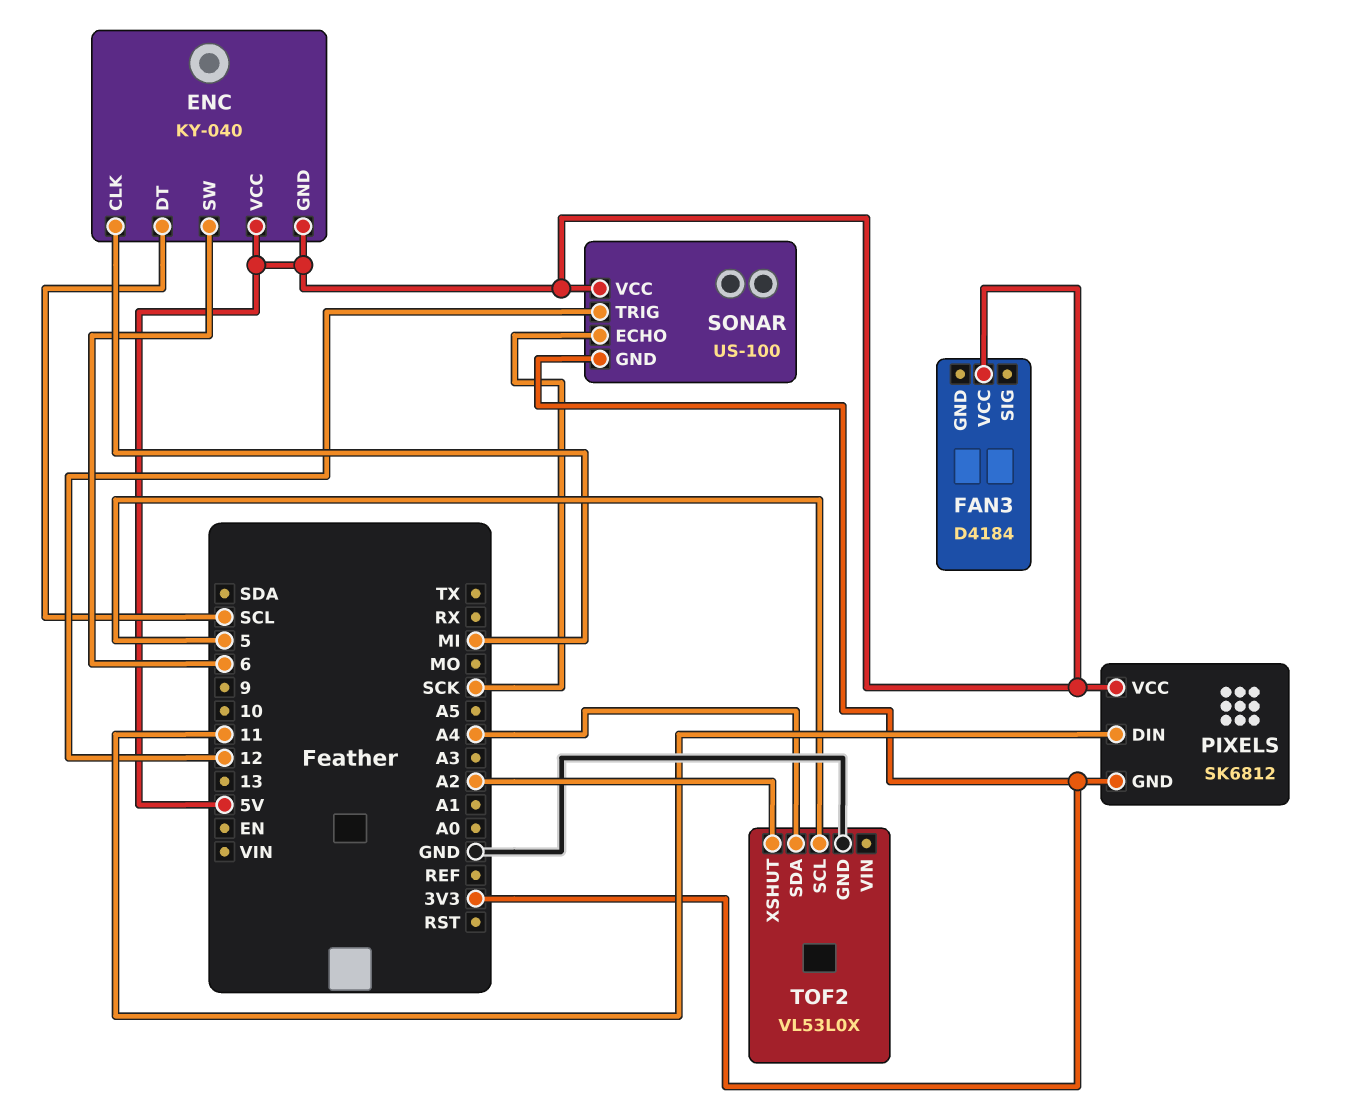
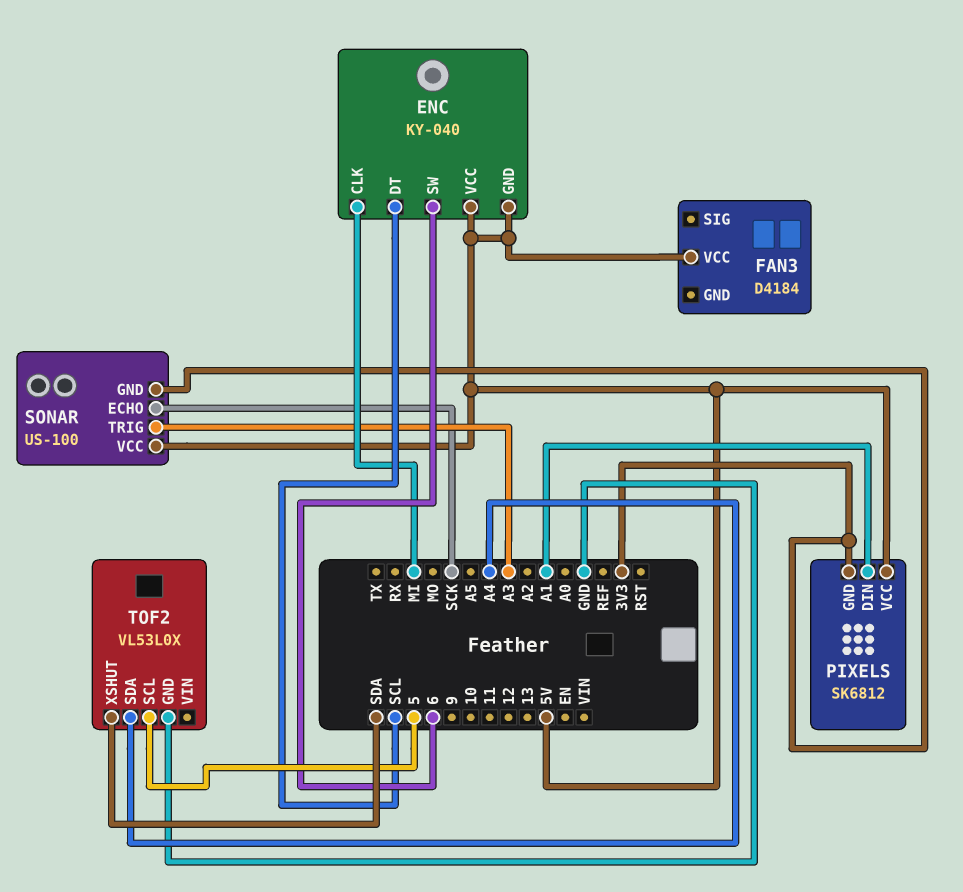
PIXELS pin DIN: 11 -> A1
SONAR pin TRIG: 12 -> A3
TOF2 pin XSHUT: A2 -> SDA

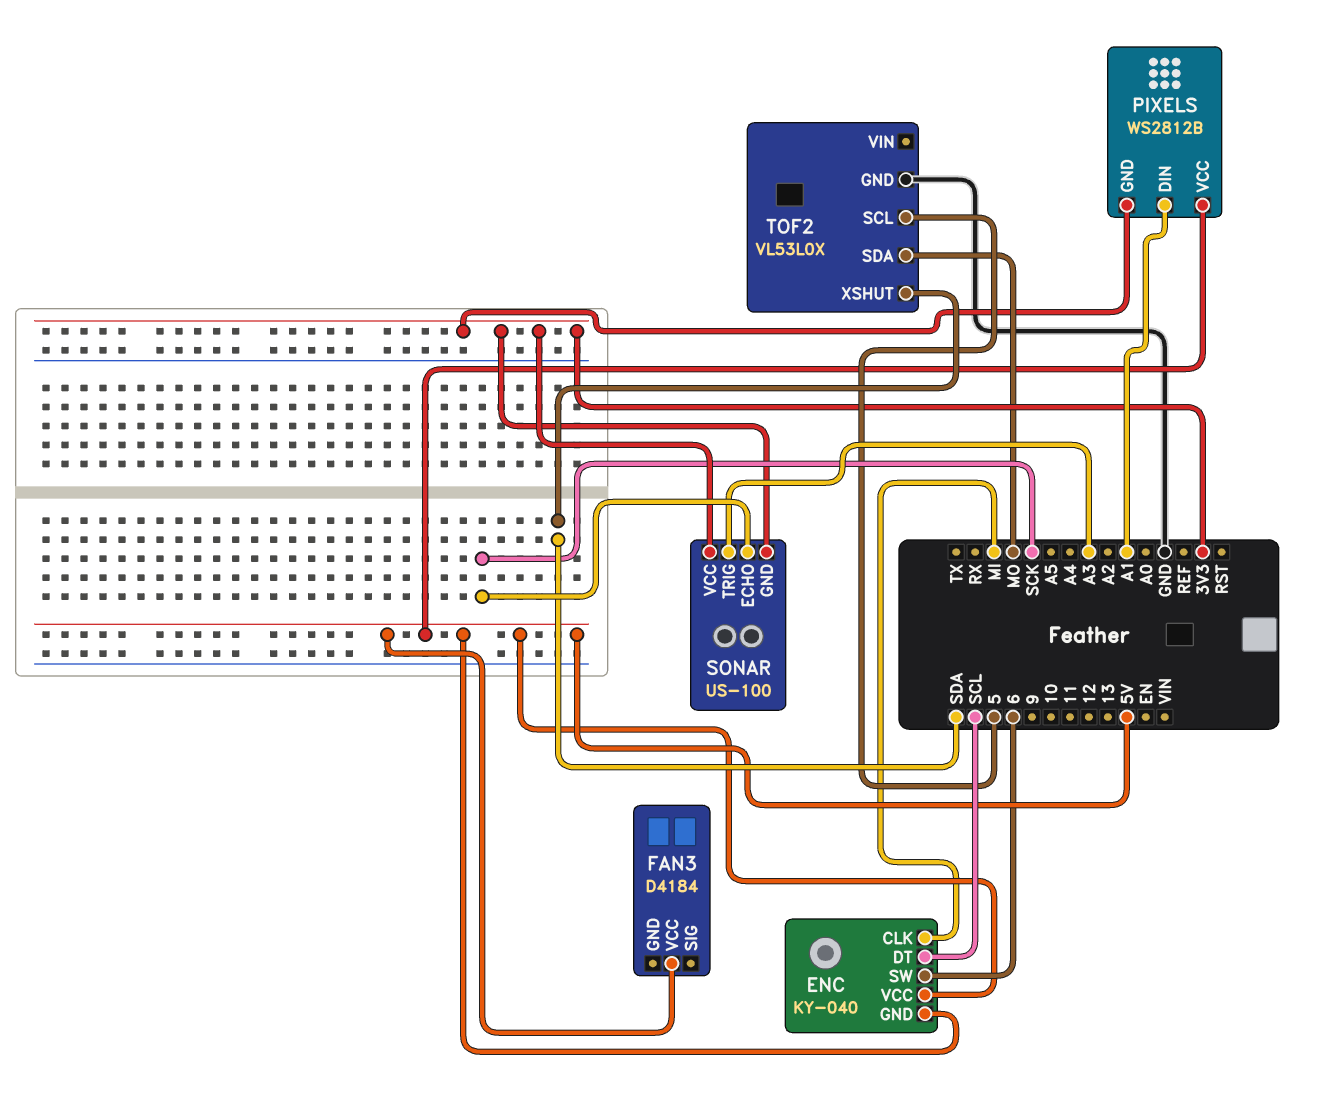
PIXELS: SK6812 -> WS2812B
SONAR pin VCC: 5V -> 3V3
TOF2 pin SDA: A4 -> MO

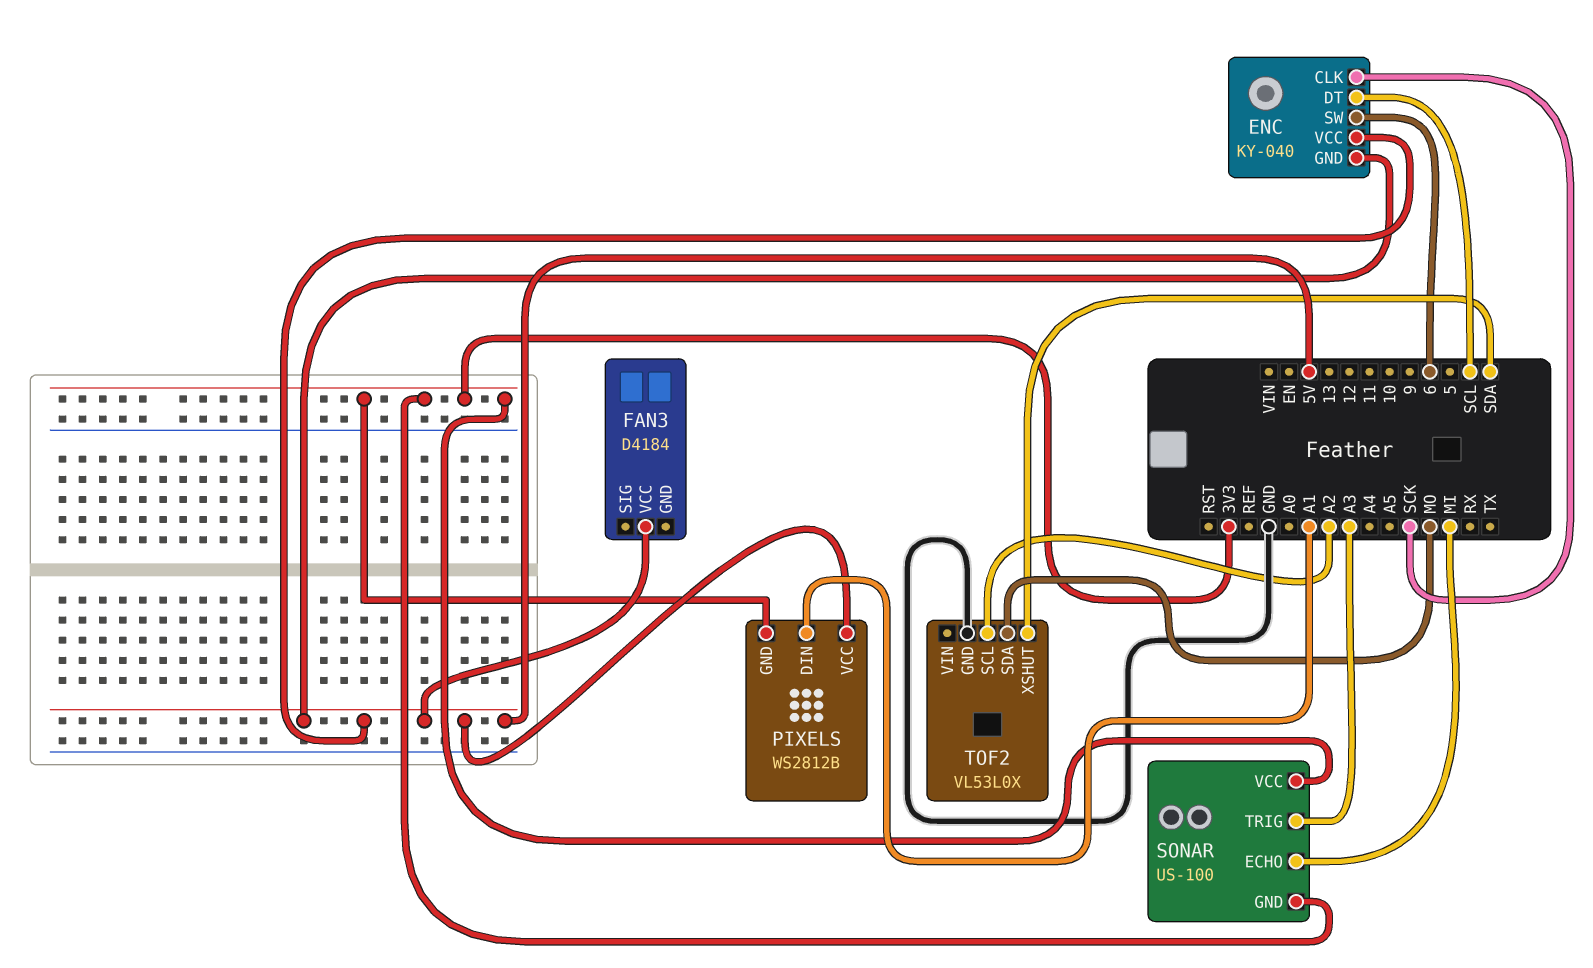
ENC pin CLK: MI -> SCK
SONAR pin ECHO: SCK -> MI
TOF2 pin SCL: 5 -> A2

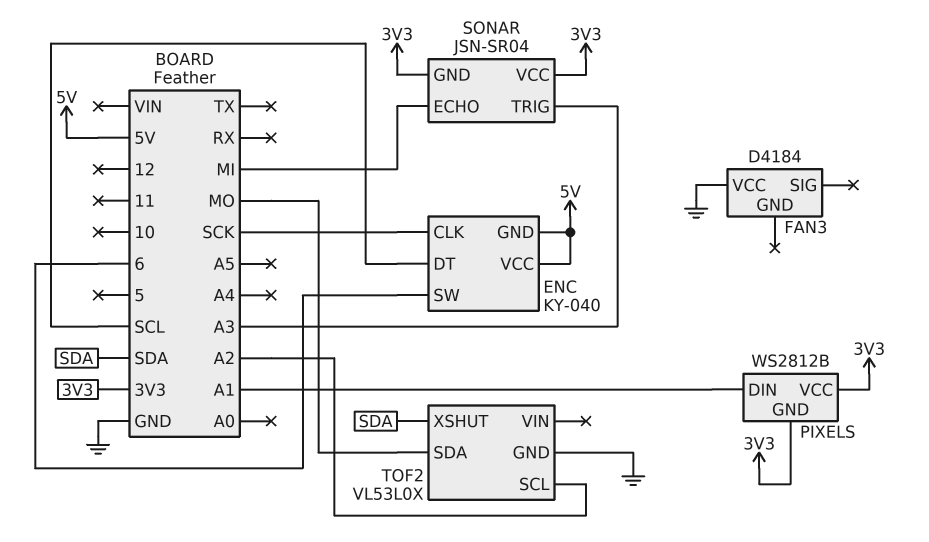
FAN3 pin VCC: 5V -> GND
PIXELS pin VCC: 5V -> 3V3
SONAR: US-100 -> JSN-SR04

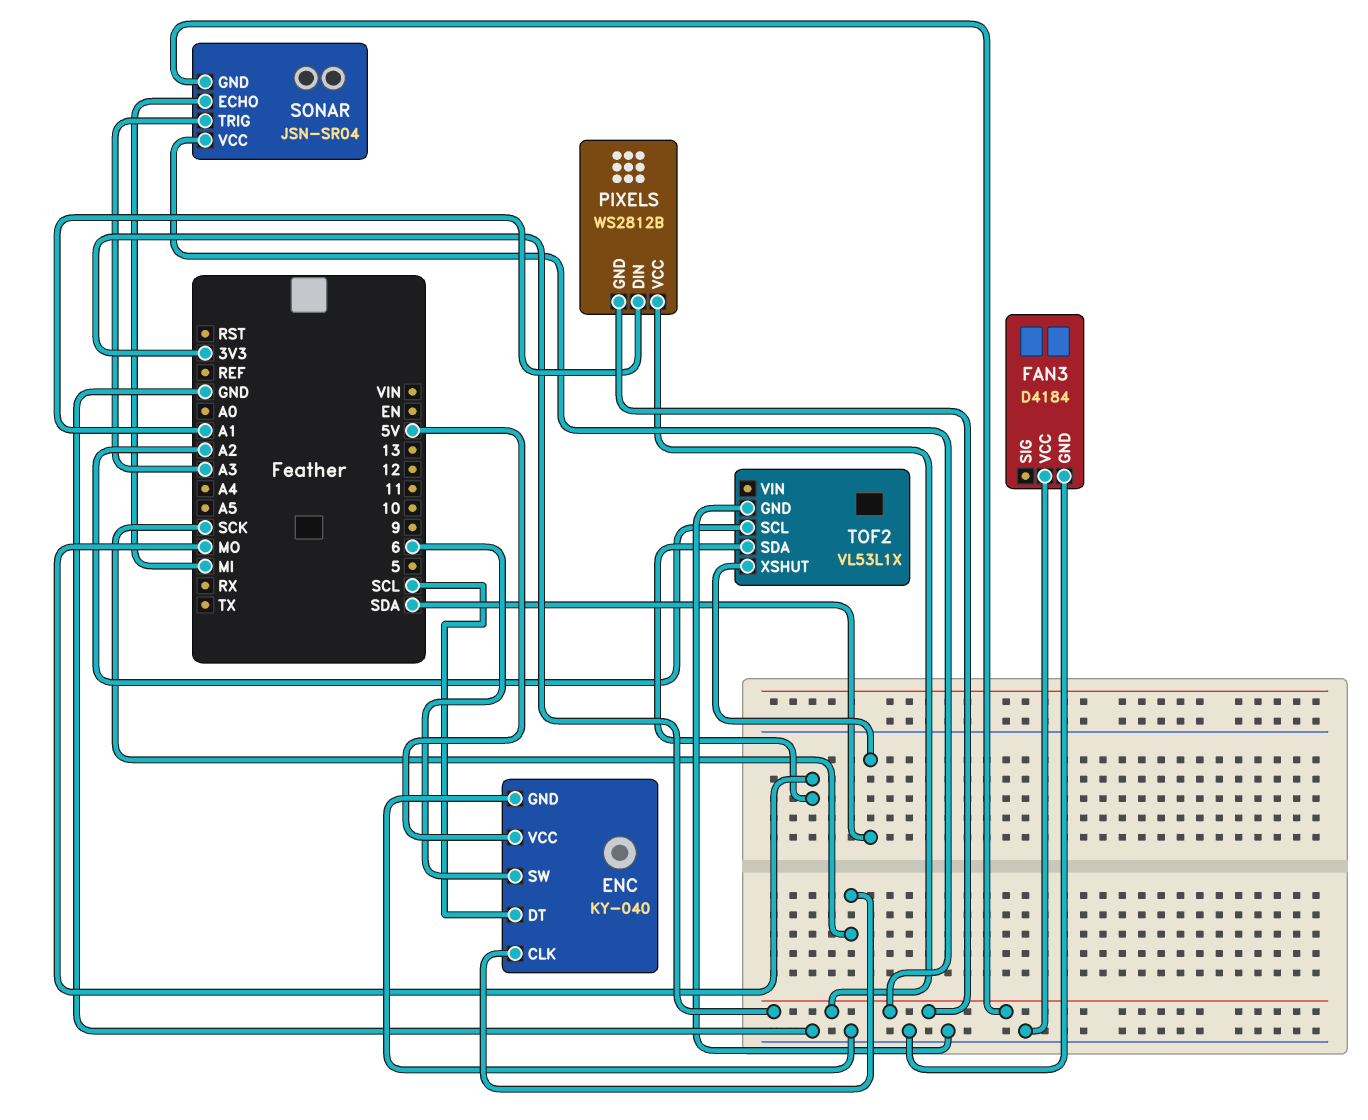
ENC pin GND: 5V -> GND
FAN3 pin GND: none -> GND
TOF2: VL53L0X -> VL53L1X

